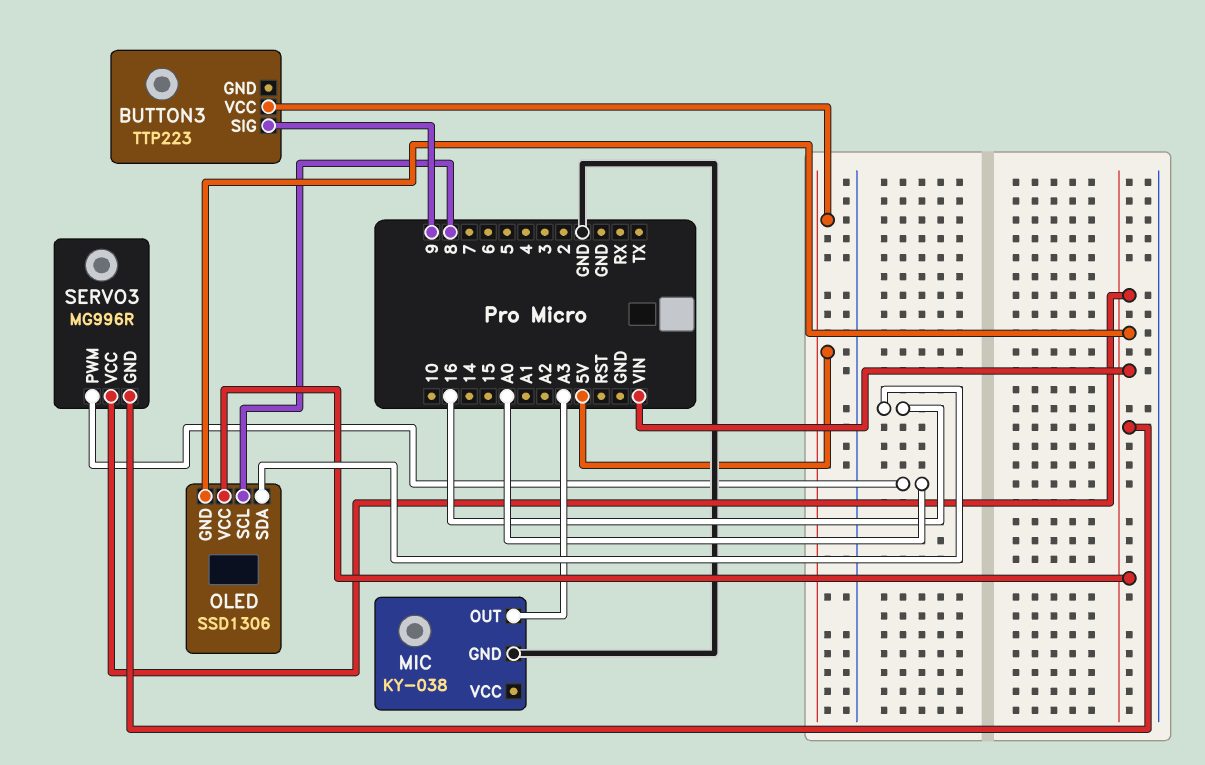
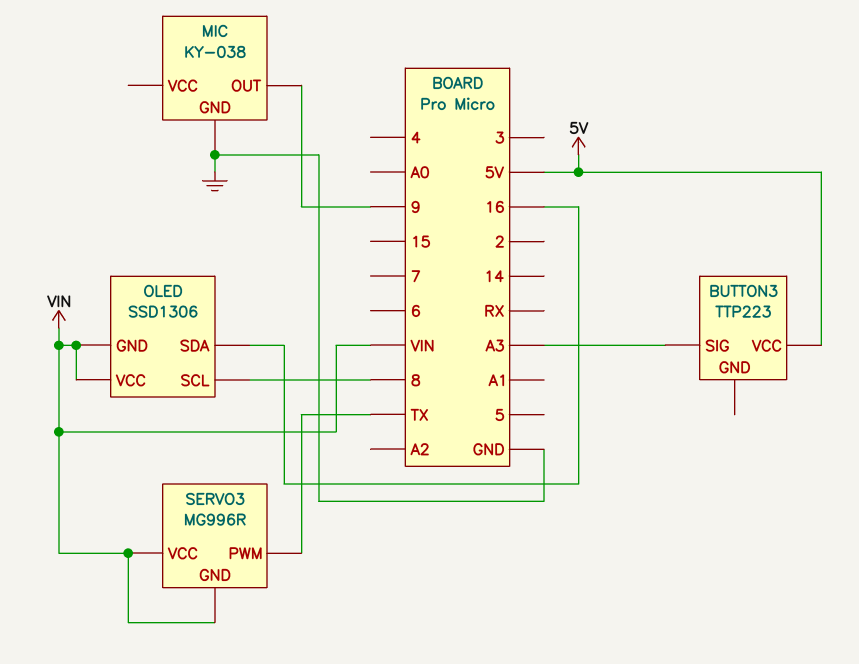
BUTTON3 pin SIG: 9 -> A3
MIC pin OUT: A3 -> 9
SERVO3 pin PWM: A0 -> TX

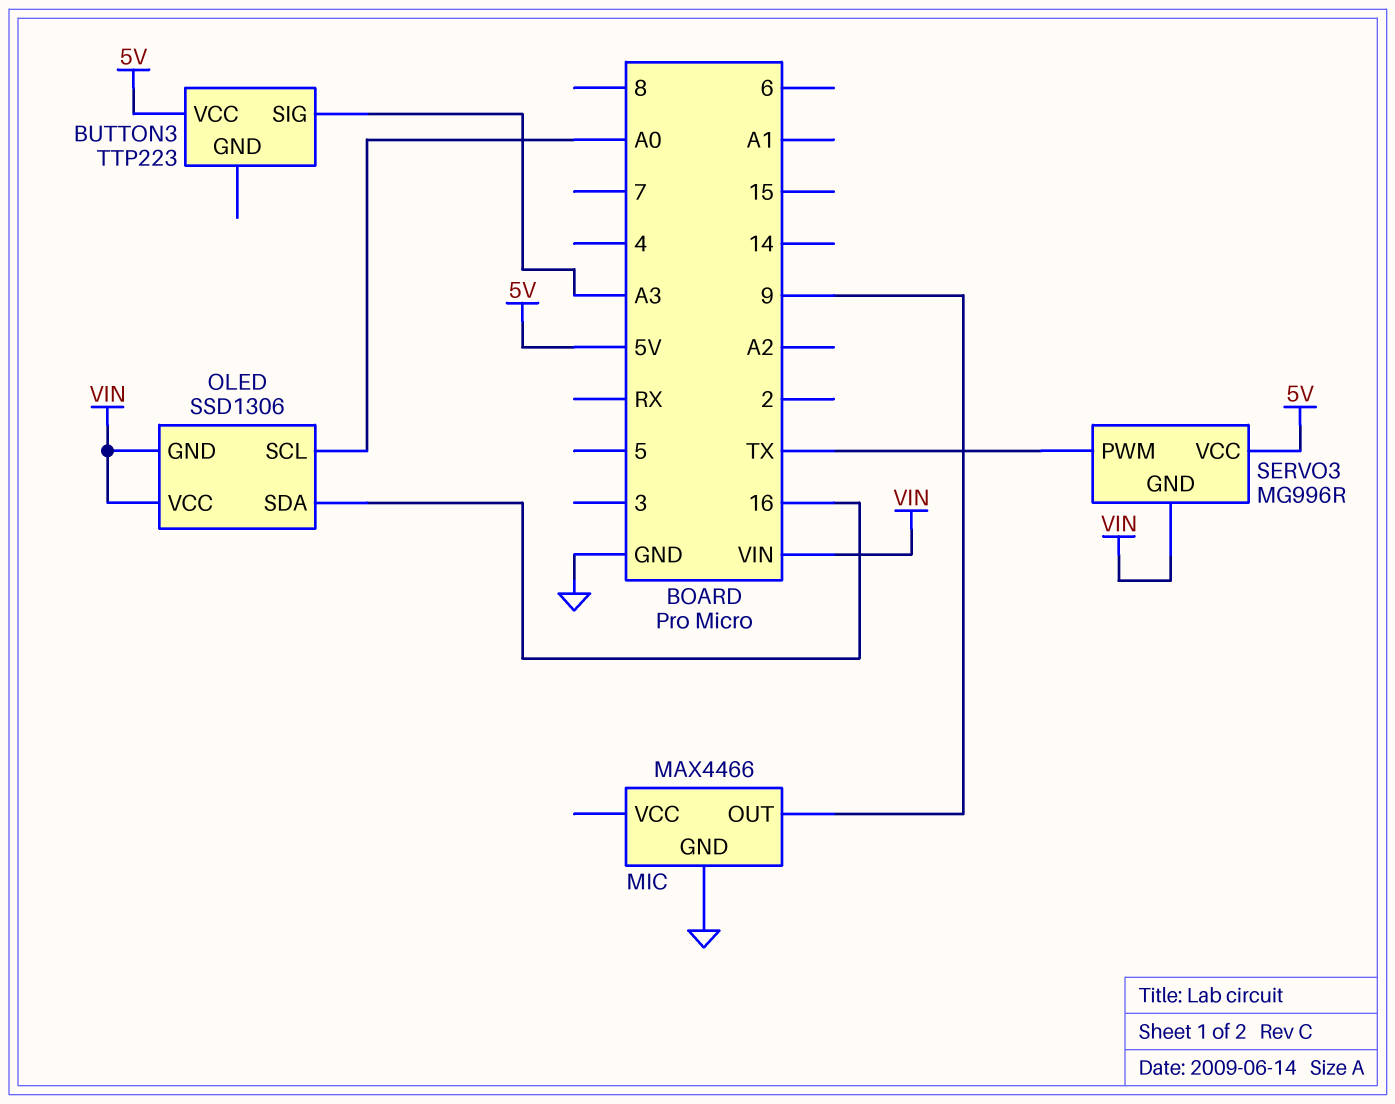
MIC: KY-038 -> MAX4466
OLED pin SCL: 8 -> A0
SERVO3 pin VCC: VIN -> 5V

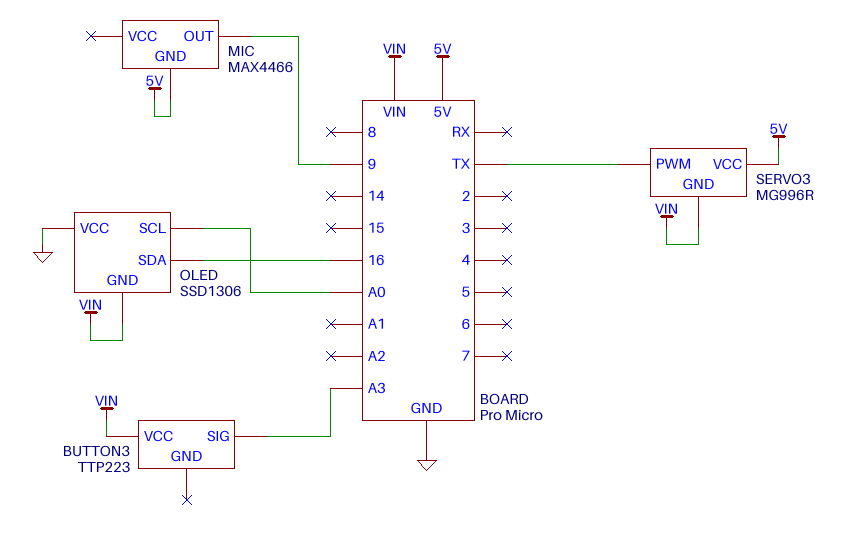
BUTTON3 pin VCC: 5V -> VIN
MIC pin GND: GND -> 5V
OLED pin VCC: VIN -> GND

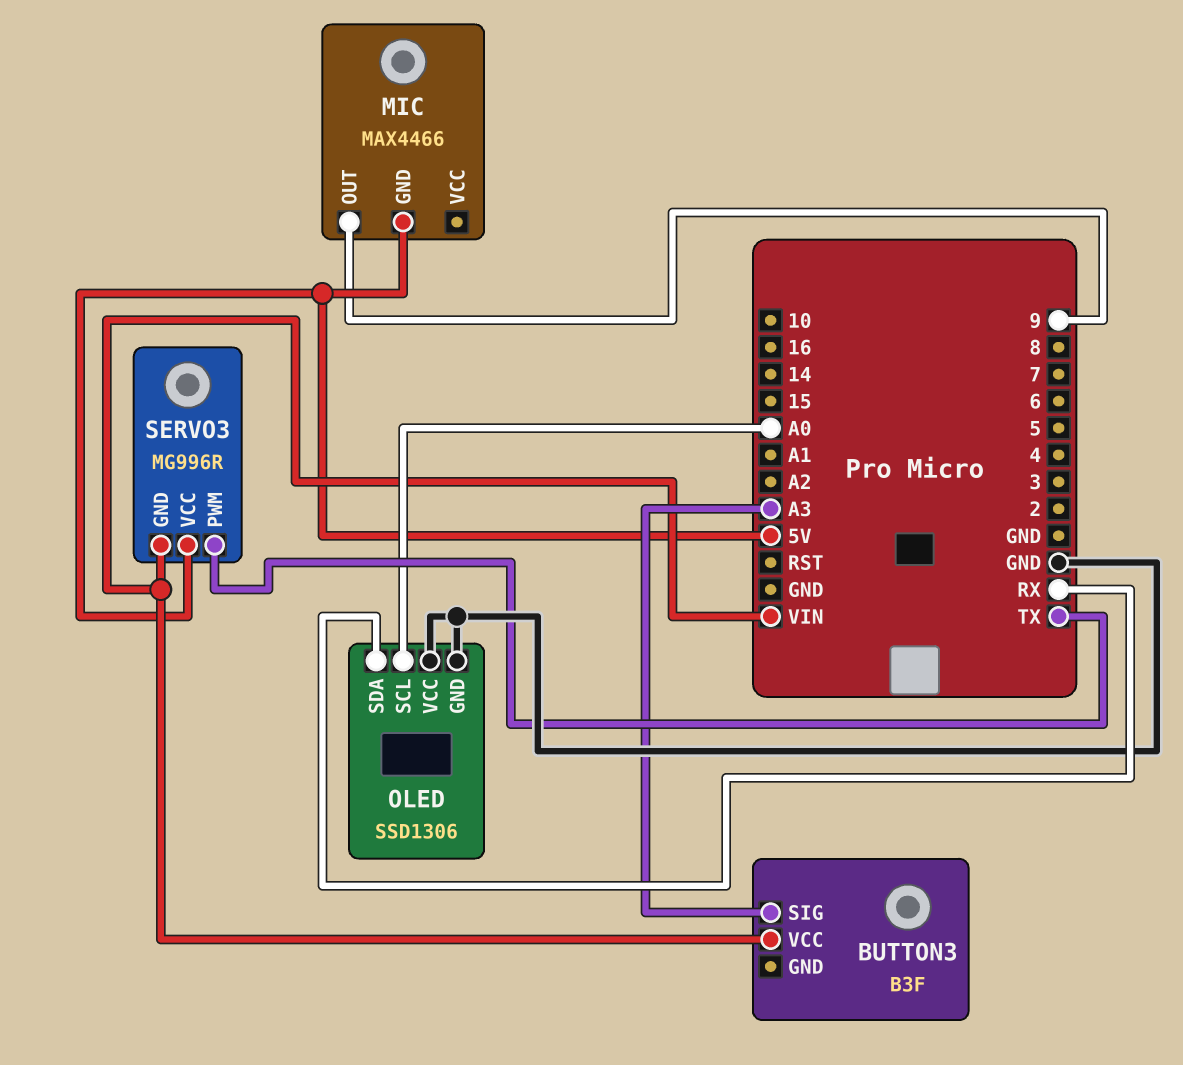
BUTTON3: TTP223 -> B3F
OLED pin GND: VIN -> GND
OLED pin SDA: 16 -> RX

